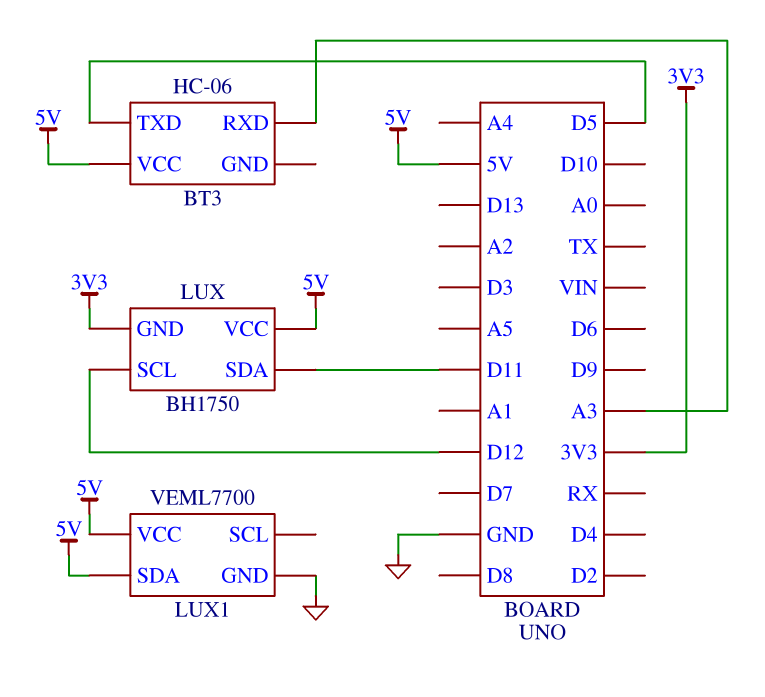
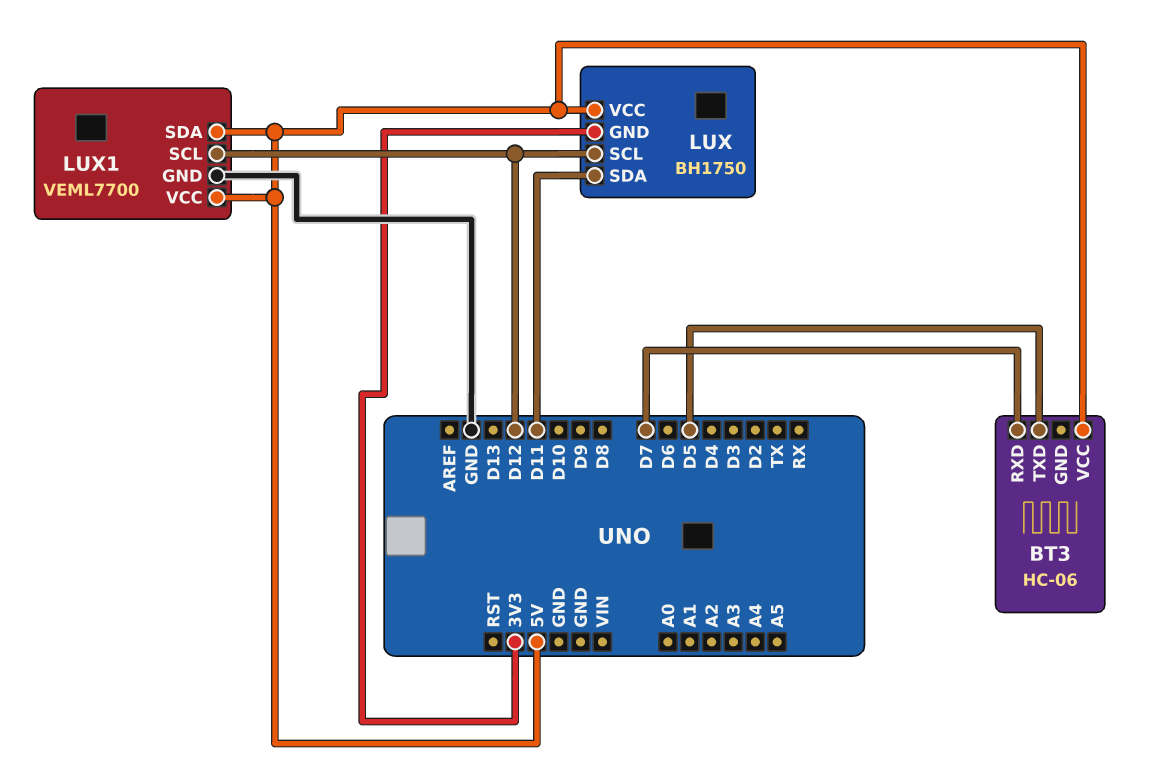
BT3 pin RXD: A3 -> D7
LUX1 pin SCL: none -> D12

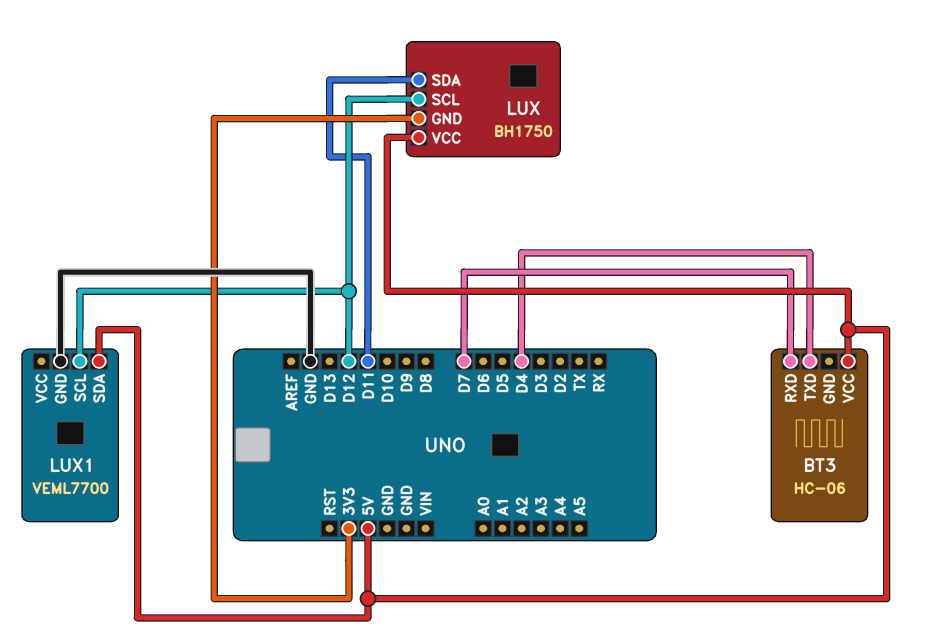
BT3 pin TXD: D5 -> D4
LUX1 pin VCC: 5V -> none

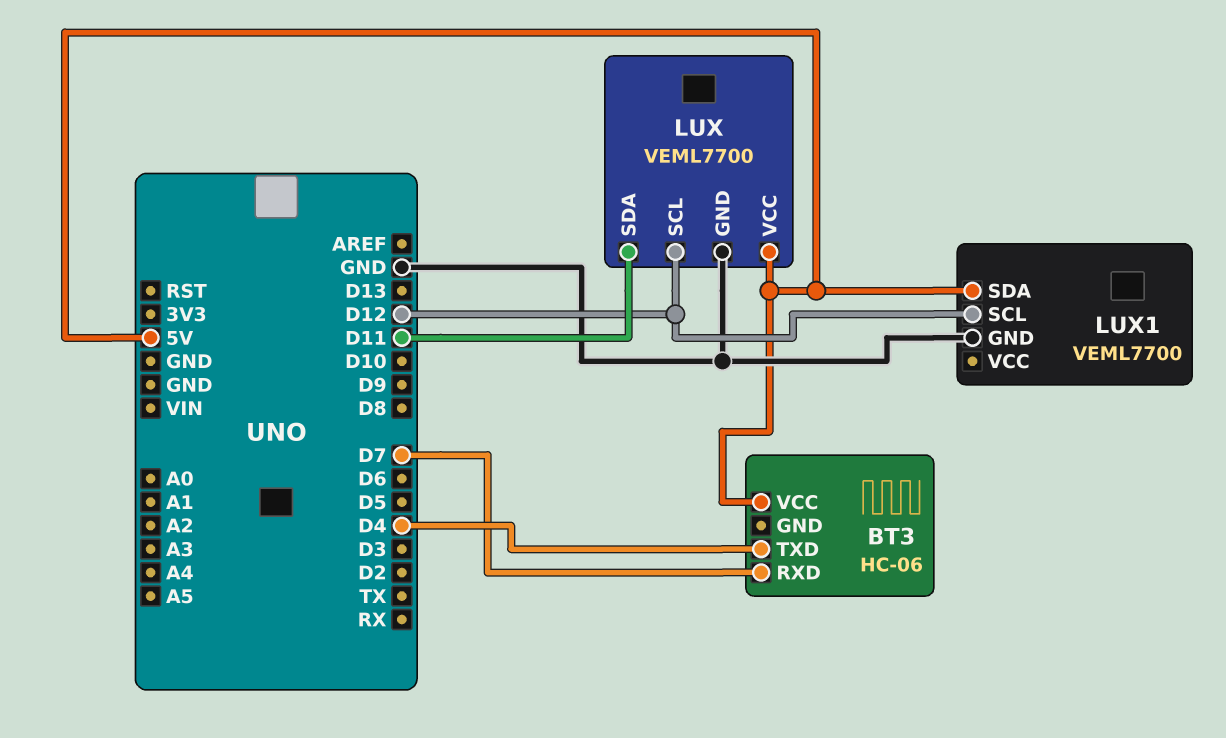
LUX: BH1750 -> VEML7700
LUX pin GND: 3V3 -> GND

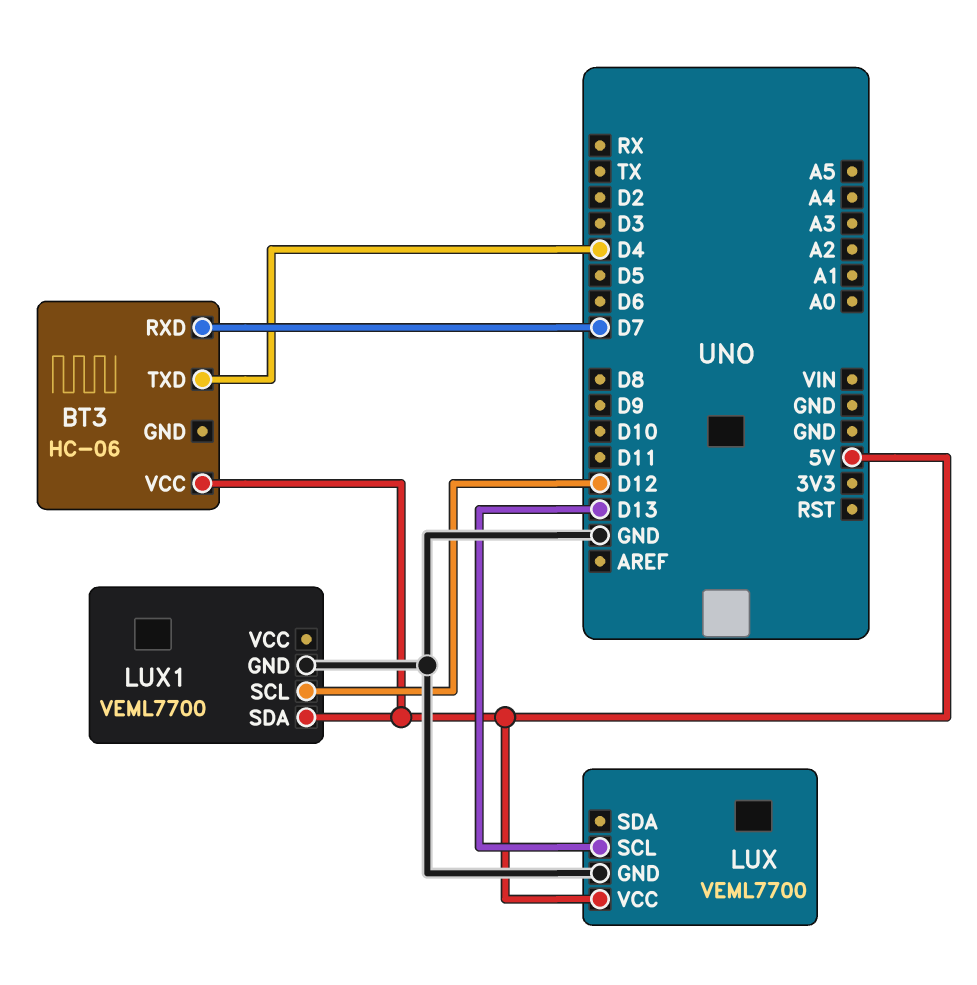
LUX pin SCL: D12 -> D13
LUX pin SDA: D11 -> none

